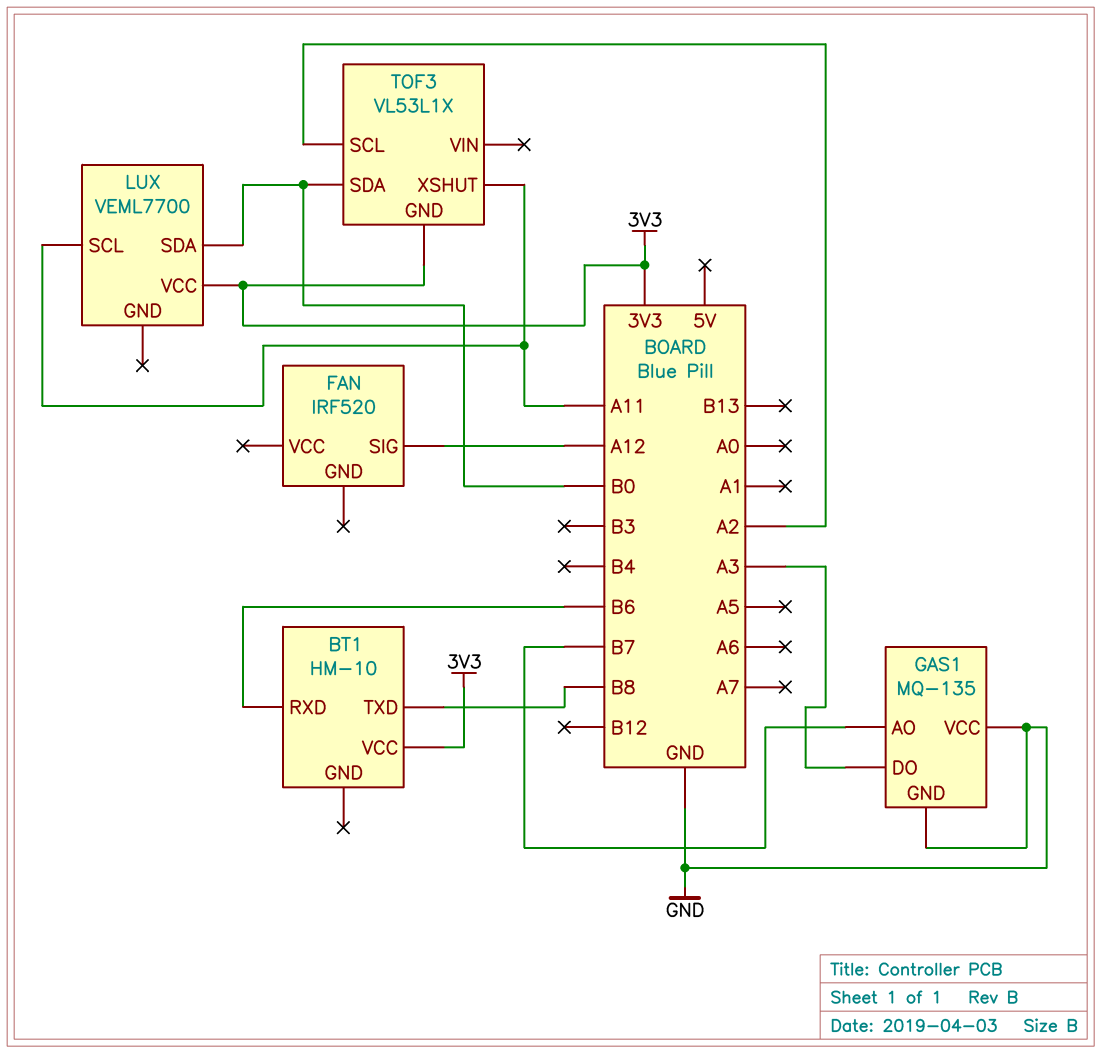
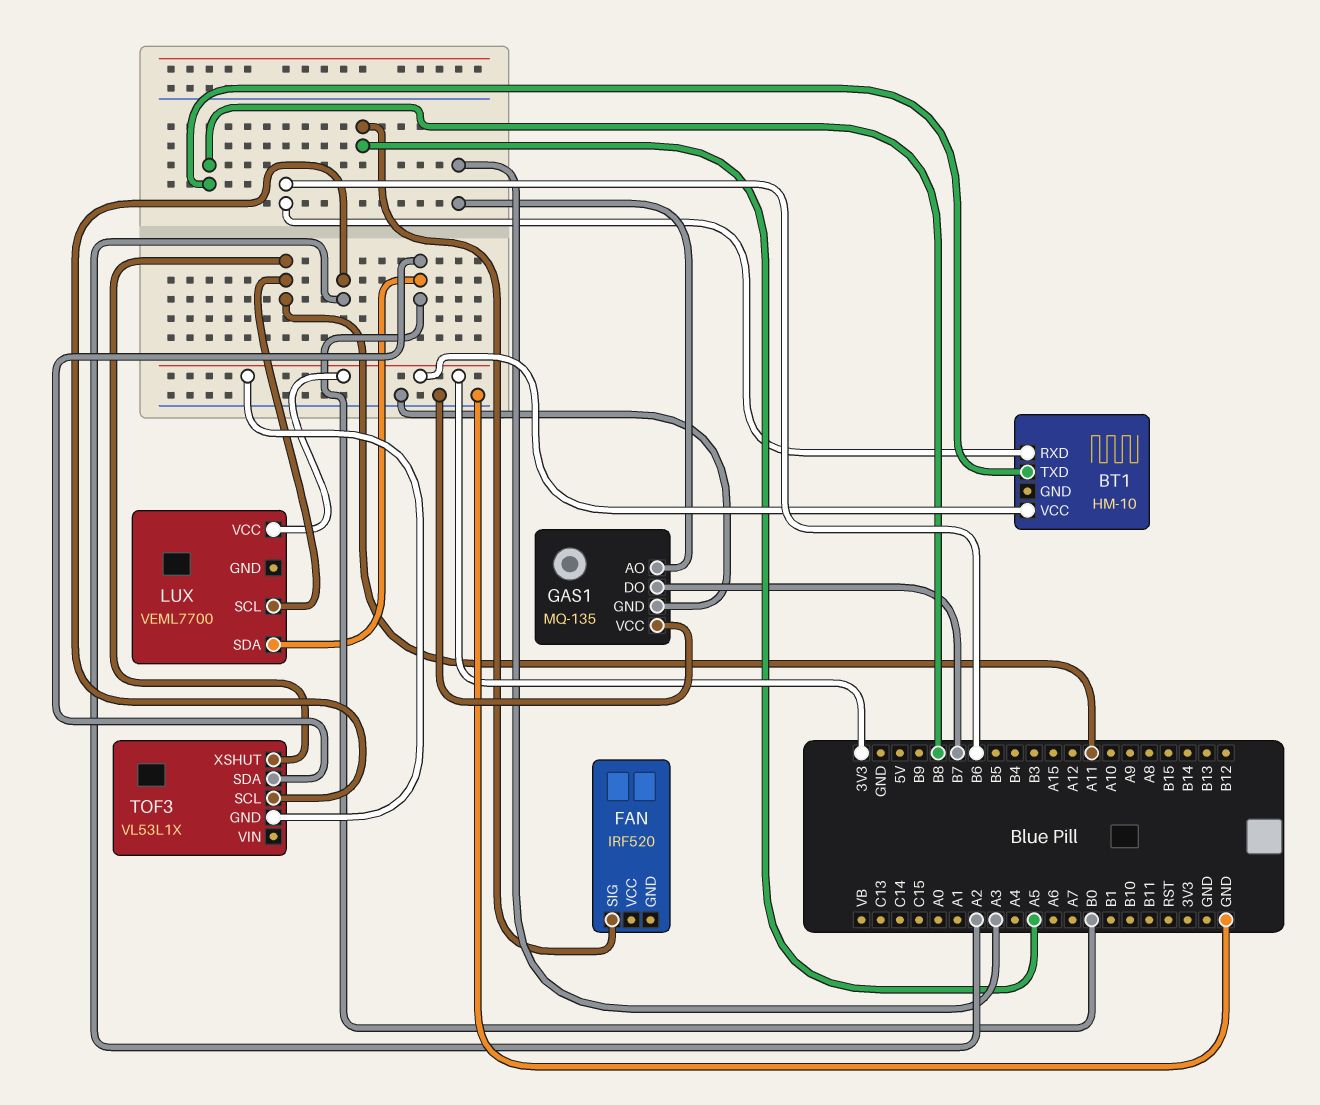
FAN pin SIG: A12 -> A5
GAS1 pin AO: B7 -> A3
GAS1 pin DO: A3 -> B7

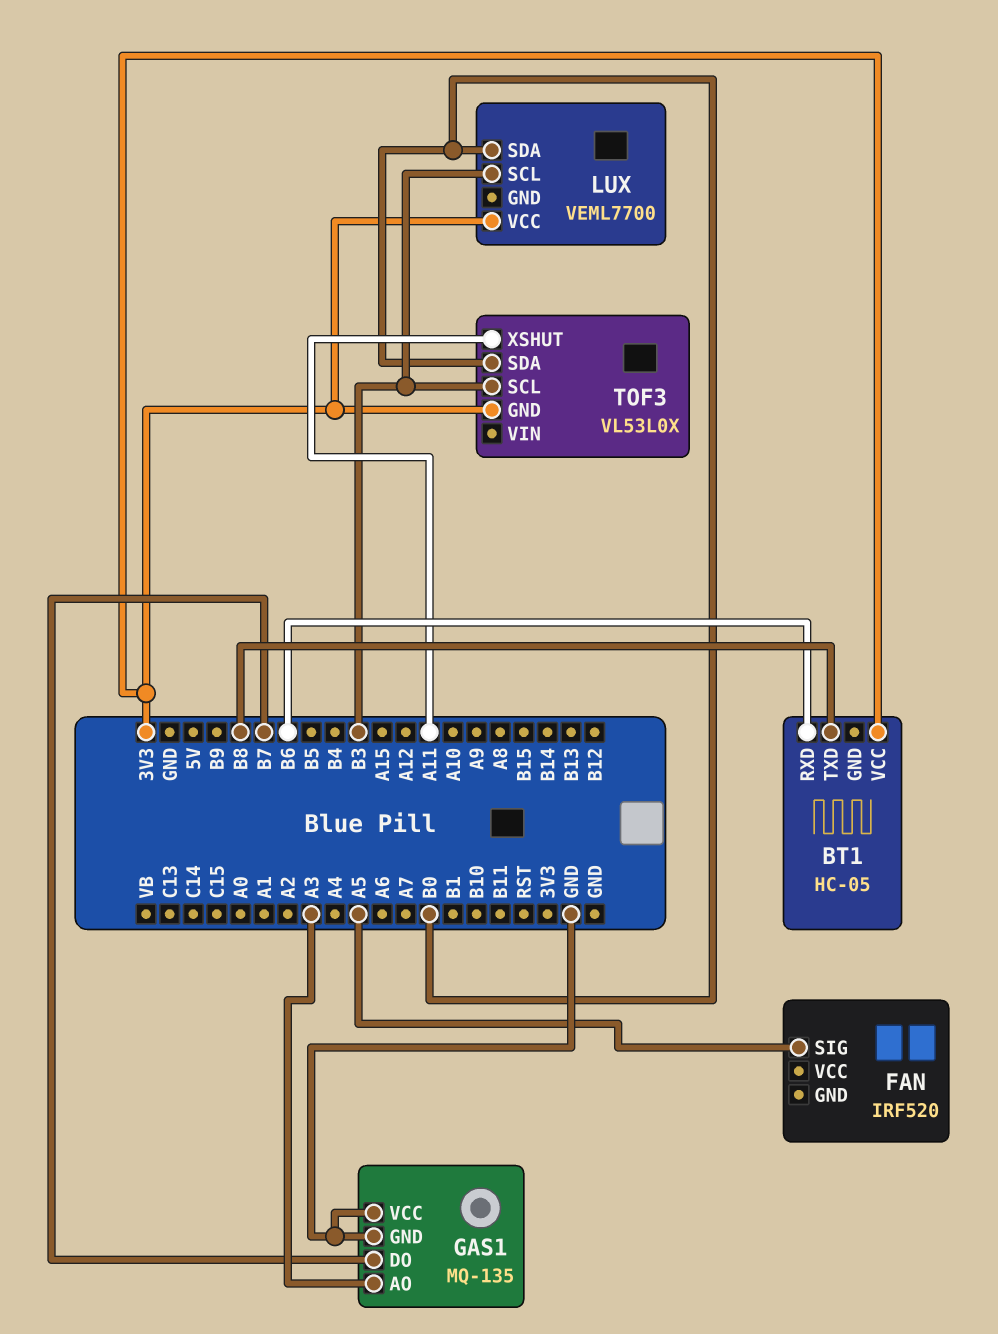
BT1: HM-10 -> HC-05
LUX pin SCL: A11 -> B3
TOF3: VL53L1X -> VL53L0X
TOF3 pin SCL: A2 -> B3

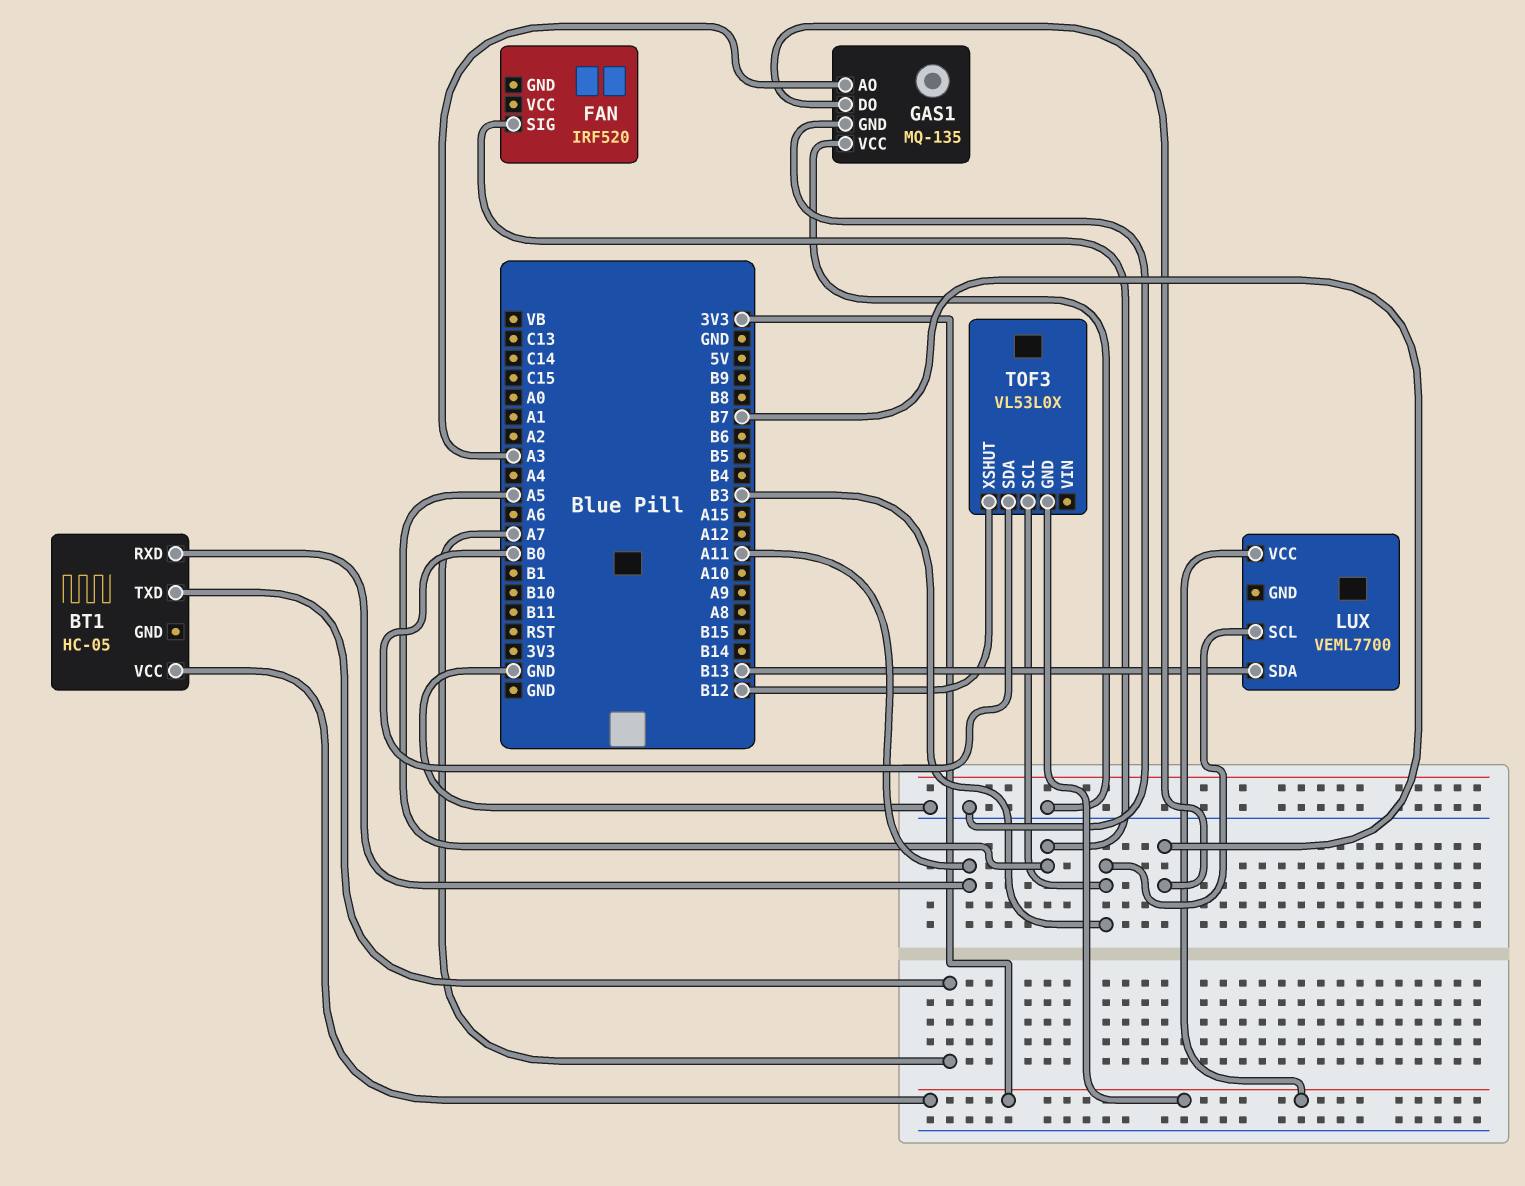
BT1 pin RXD: B6 -> A11
BT1 pin TXD: B8 -> A7
LUX pin SDA: B0 -> B13
TOF3 pin XSHUT: A11 -> B12

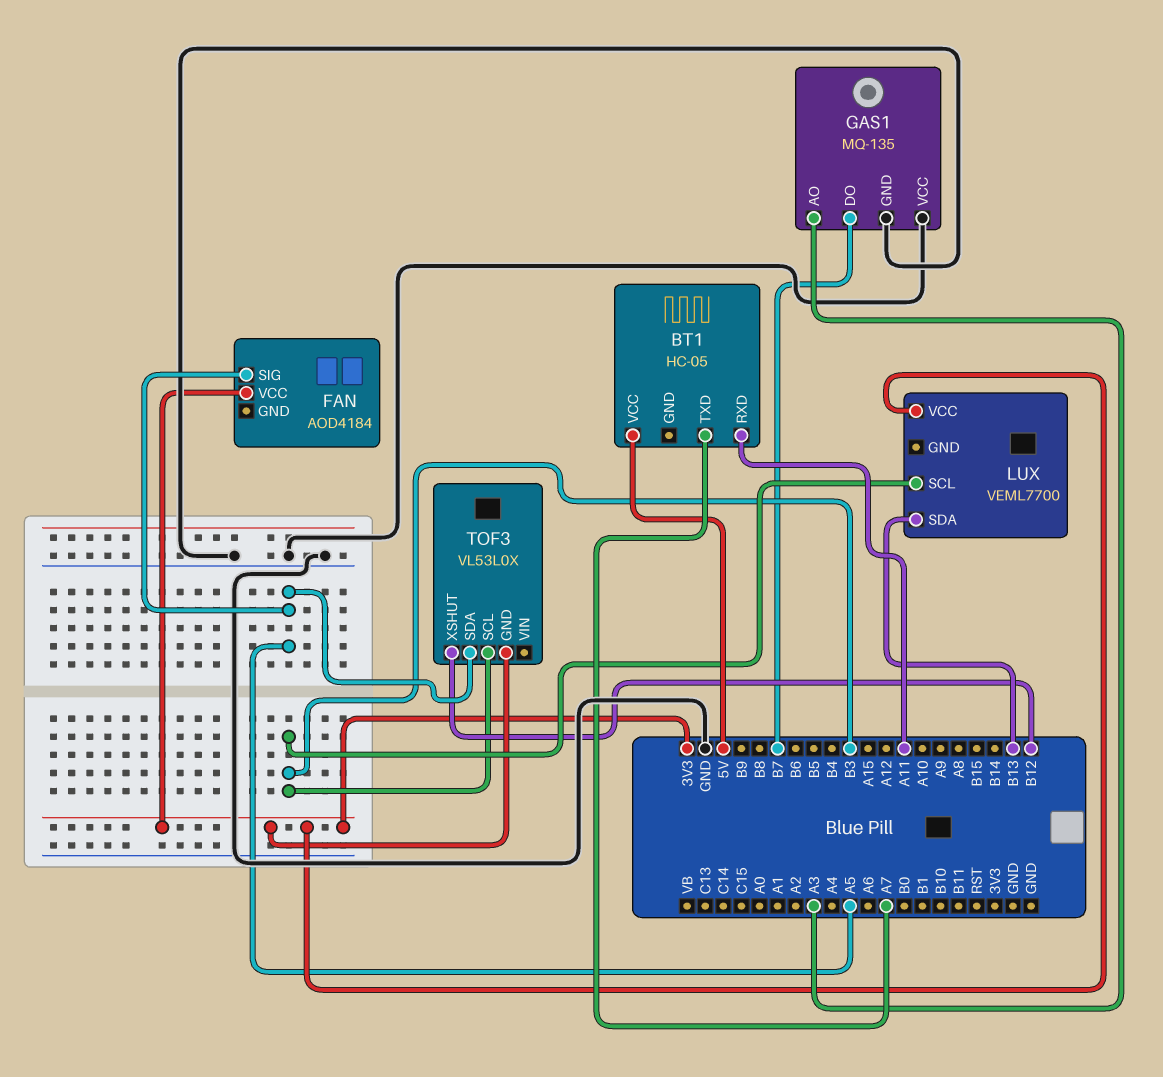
BT1 pin VCC: 3V3 -> 5V
FAN: IRF520 -> AOD4184
FAN pin VCC: none -> 3V3
TOF3 pin SDA: B0 -> A5

